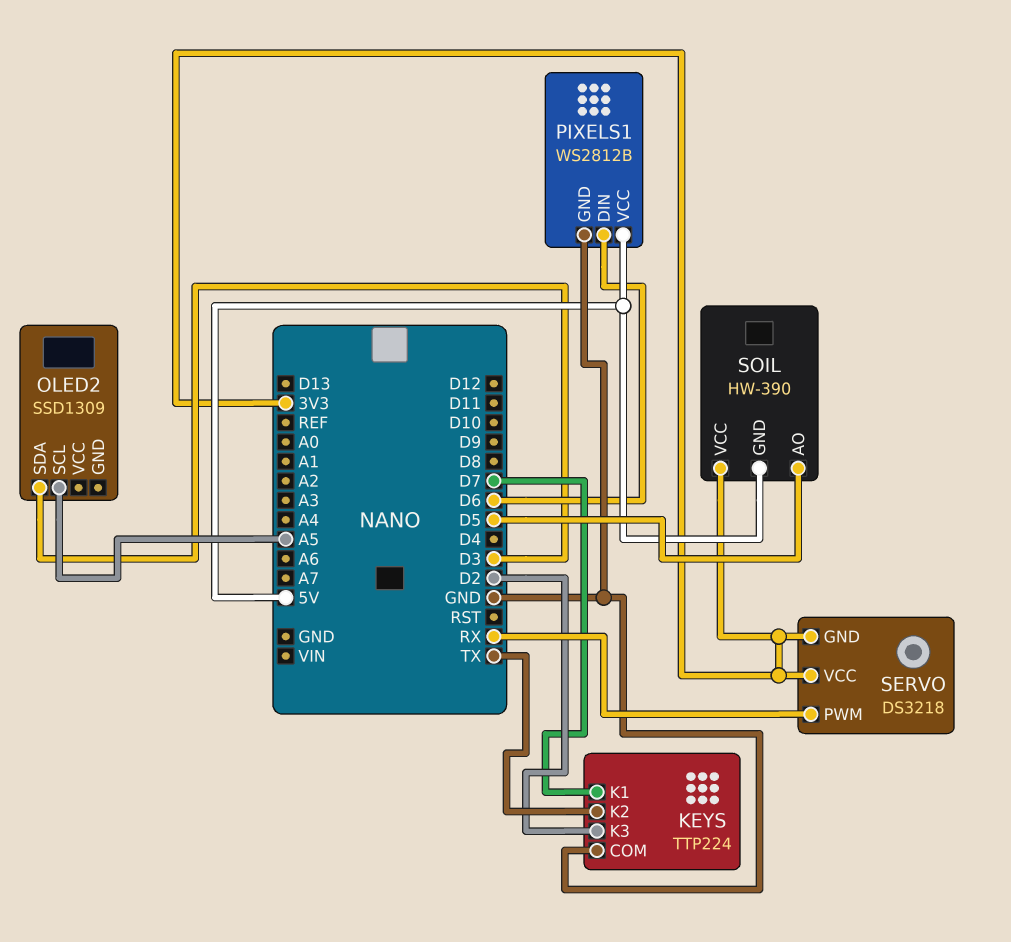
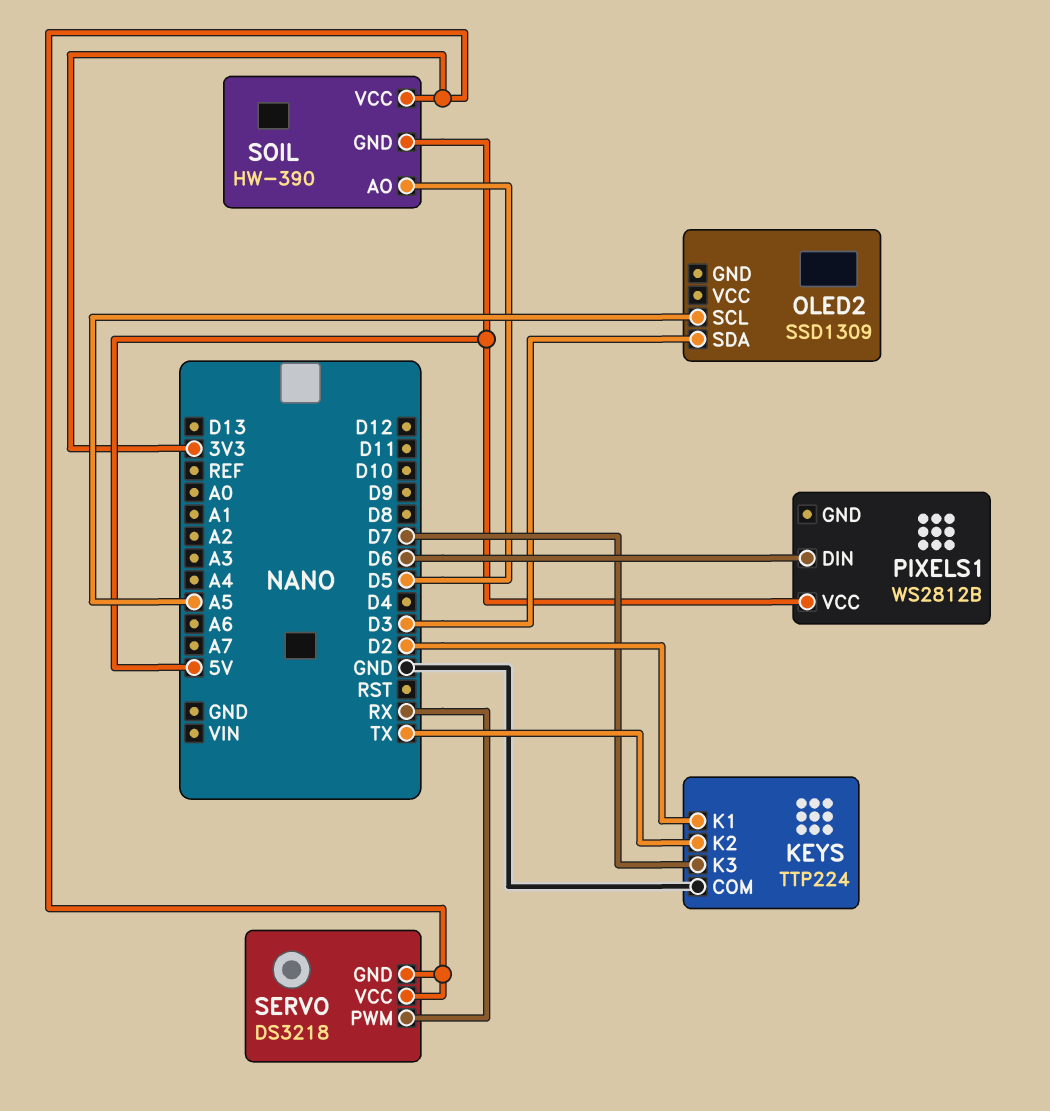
KEYS pin K1: D7 -> D2
KEYS pin K3: D2 -> D7
PIXELS1 pin GND: GND -> none

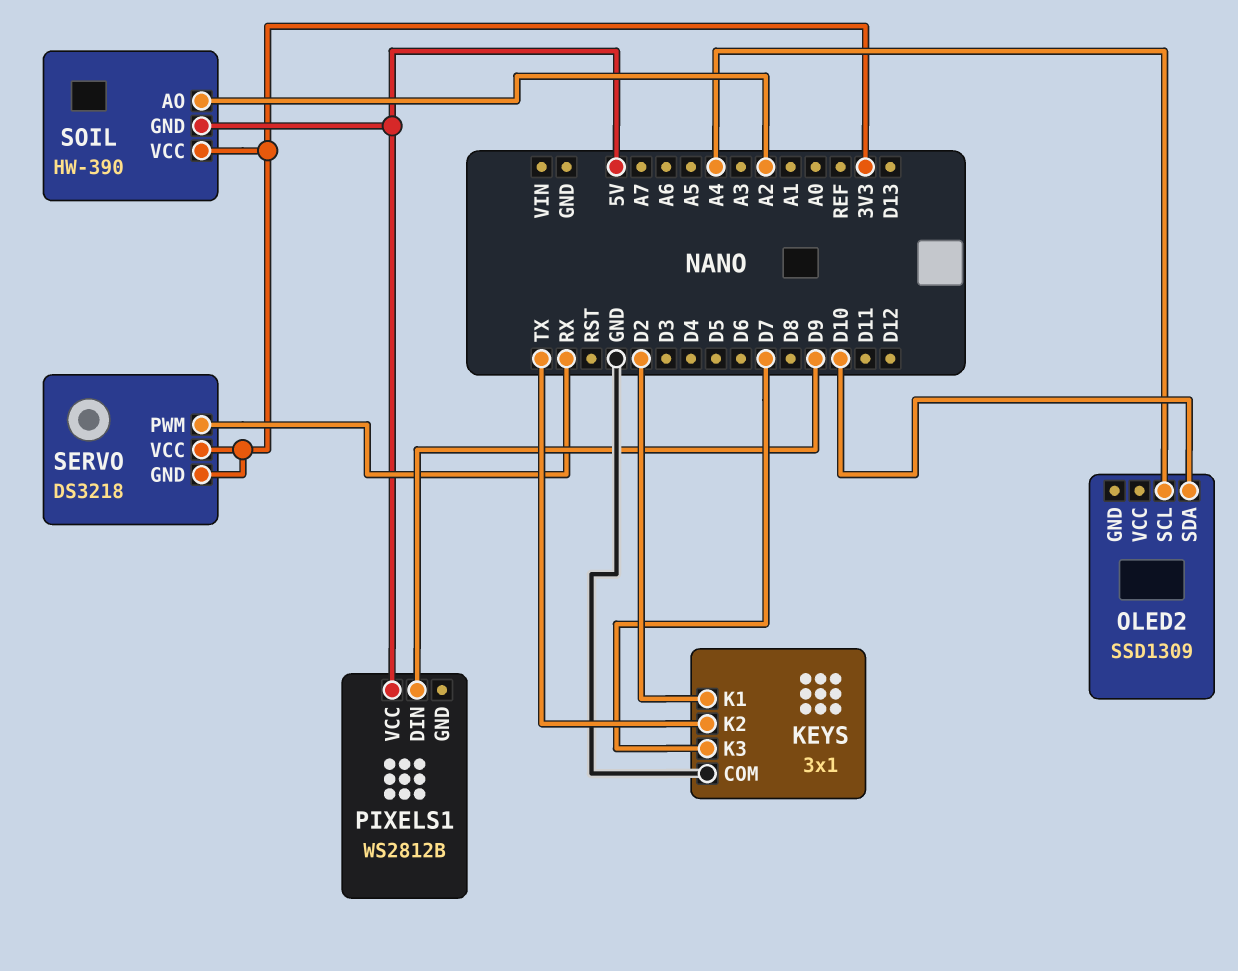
KEYS: TTP224 -> 3x1
OLED2 pin SCL: A5 -> A4
OLED2 pin SDA: D3 -> D10
PIXELS1 pin DIN: D6 -> D9
SOIL pin AO: D5 -> A2

